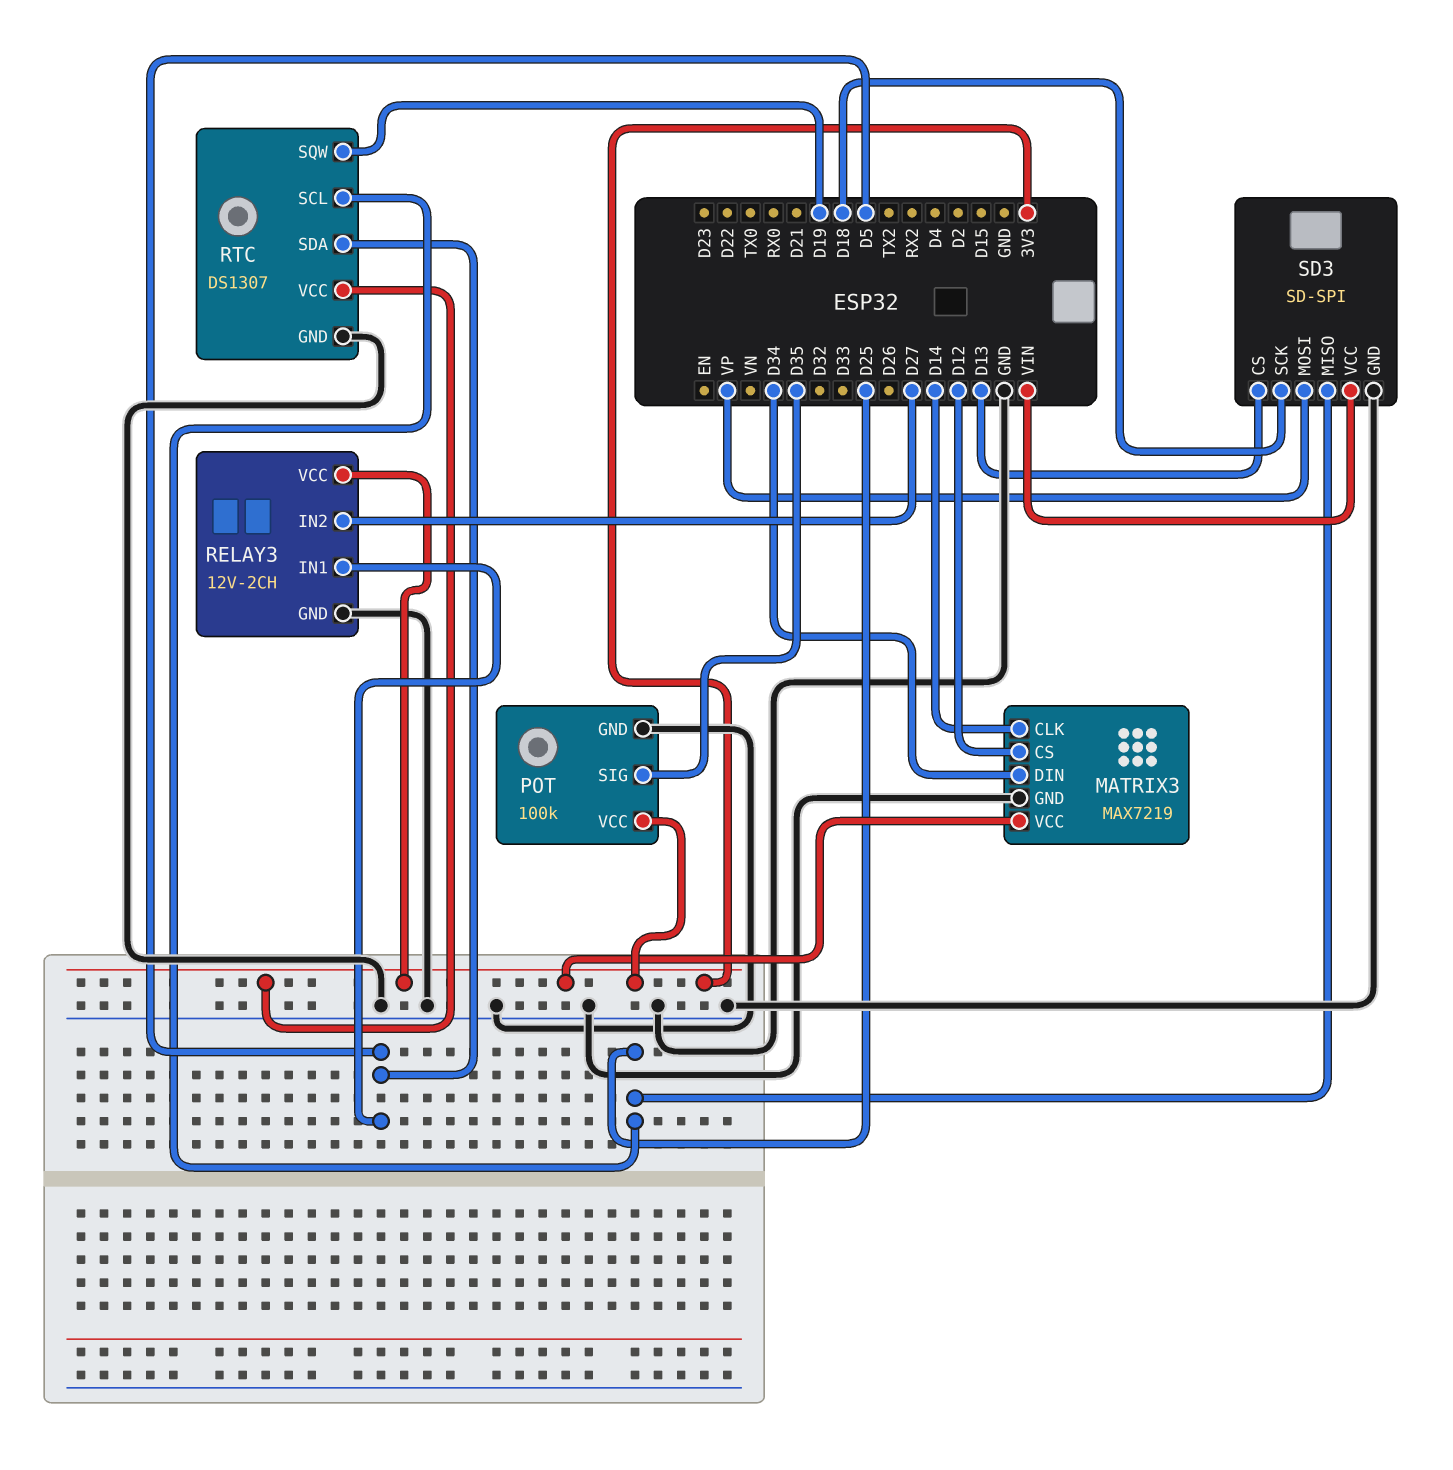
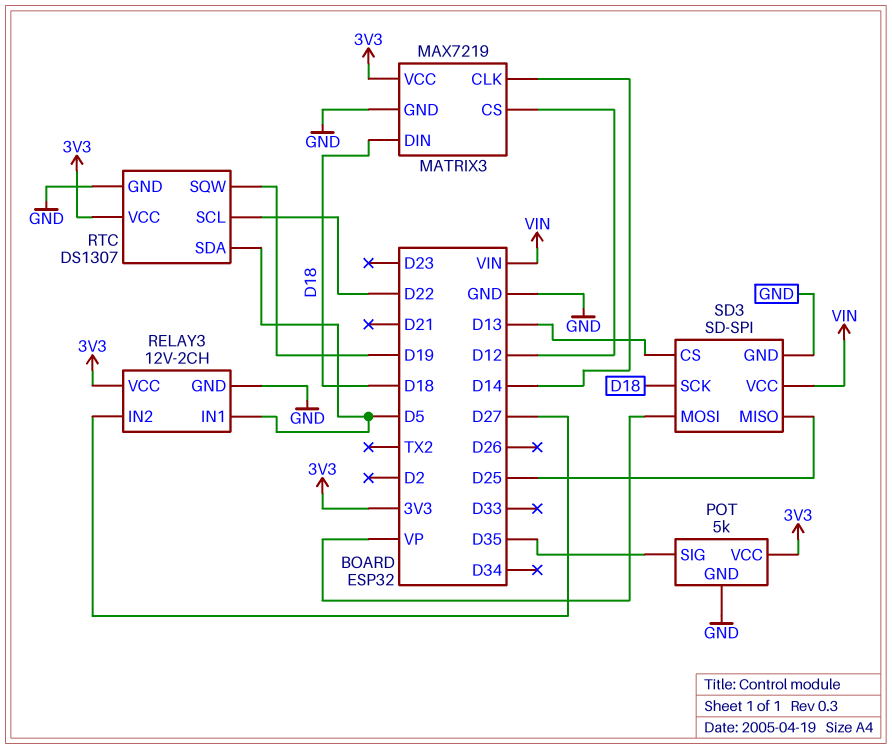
MATRIX3 pin DIN: D34 -> D18
POT: 100k -> 5k
RTC pin SCL: D25 -> D22

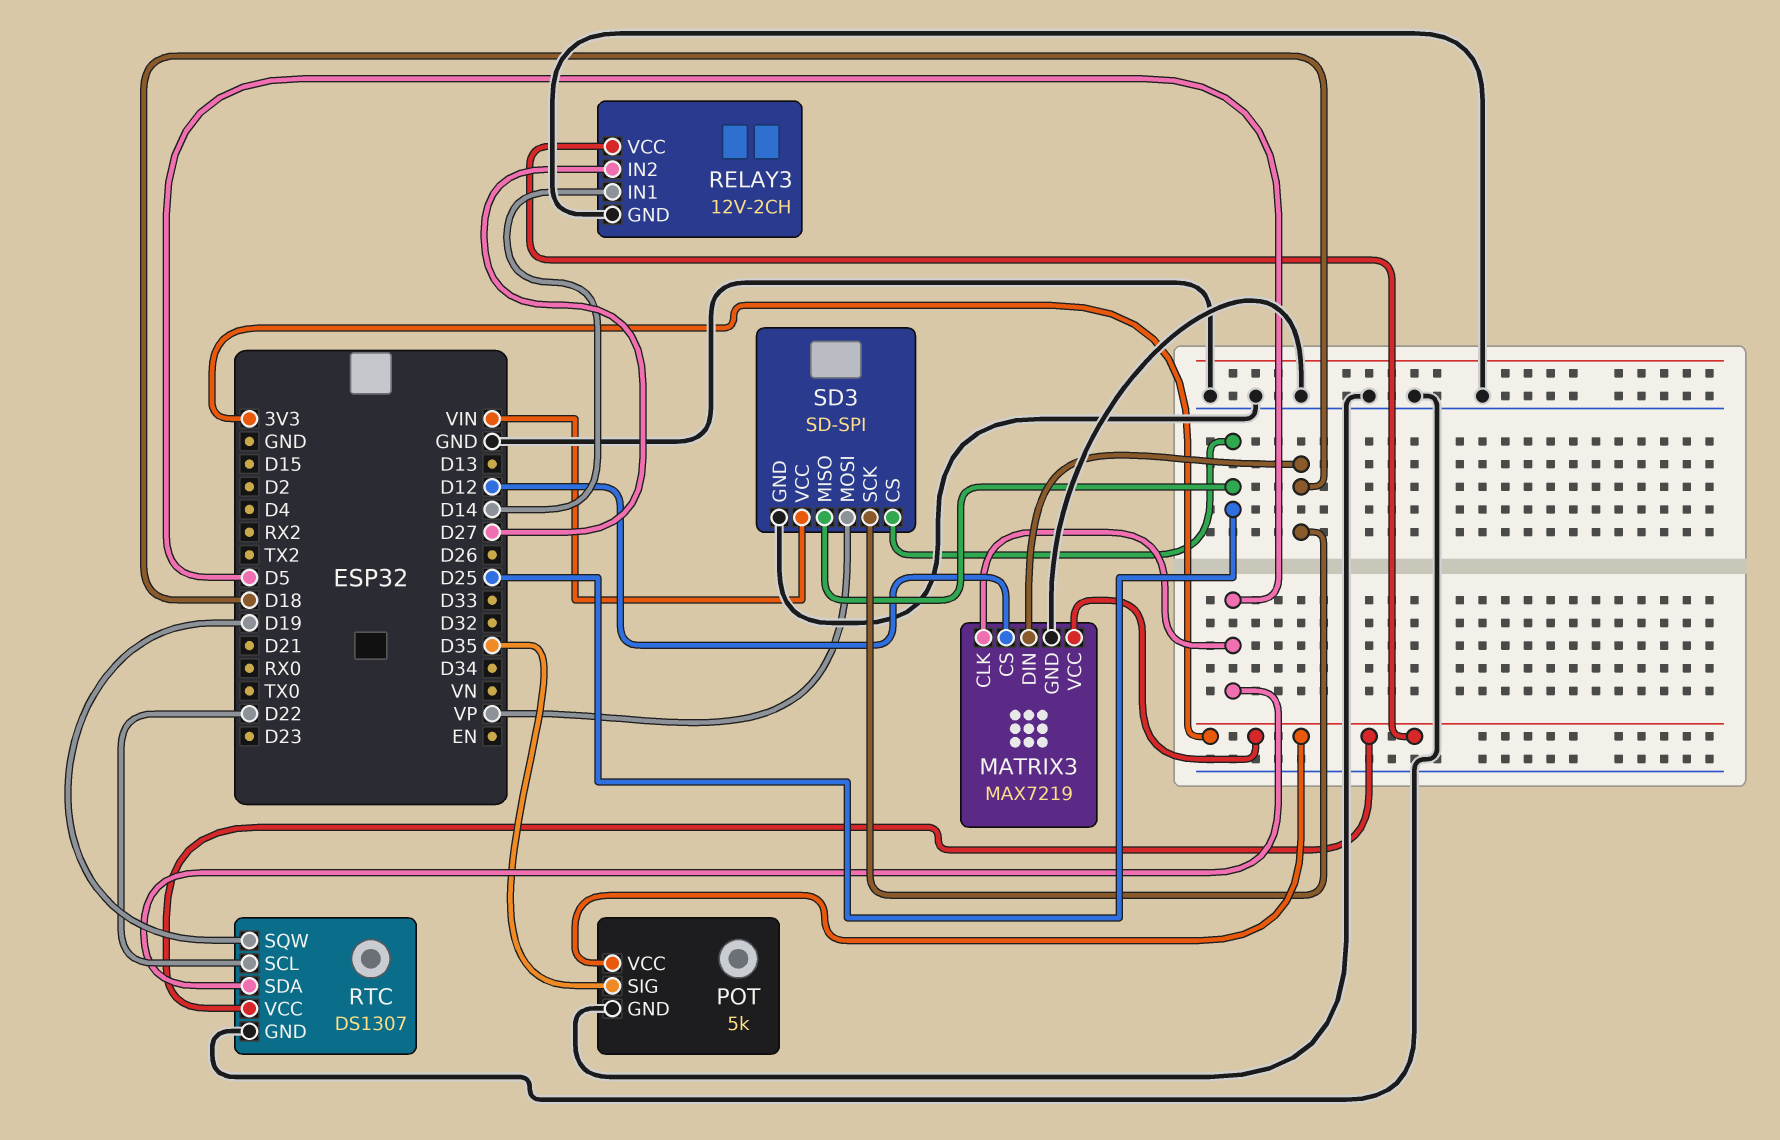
MATRIX3 pin CLK: D14 -> D5
RELAY3 pin IN1: D5 -> D14
SD3 pin CS: D13 -> D25

